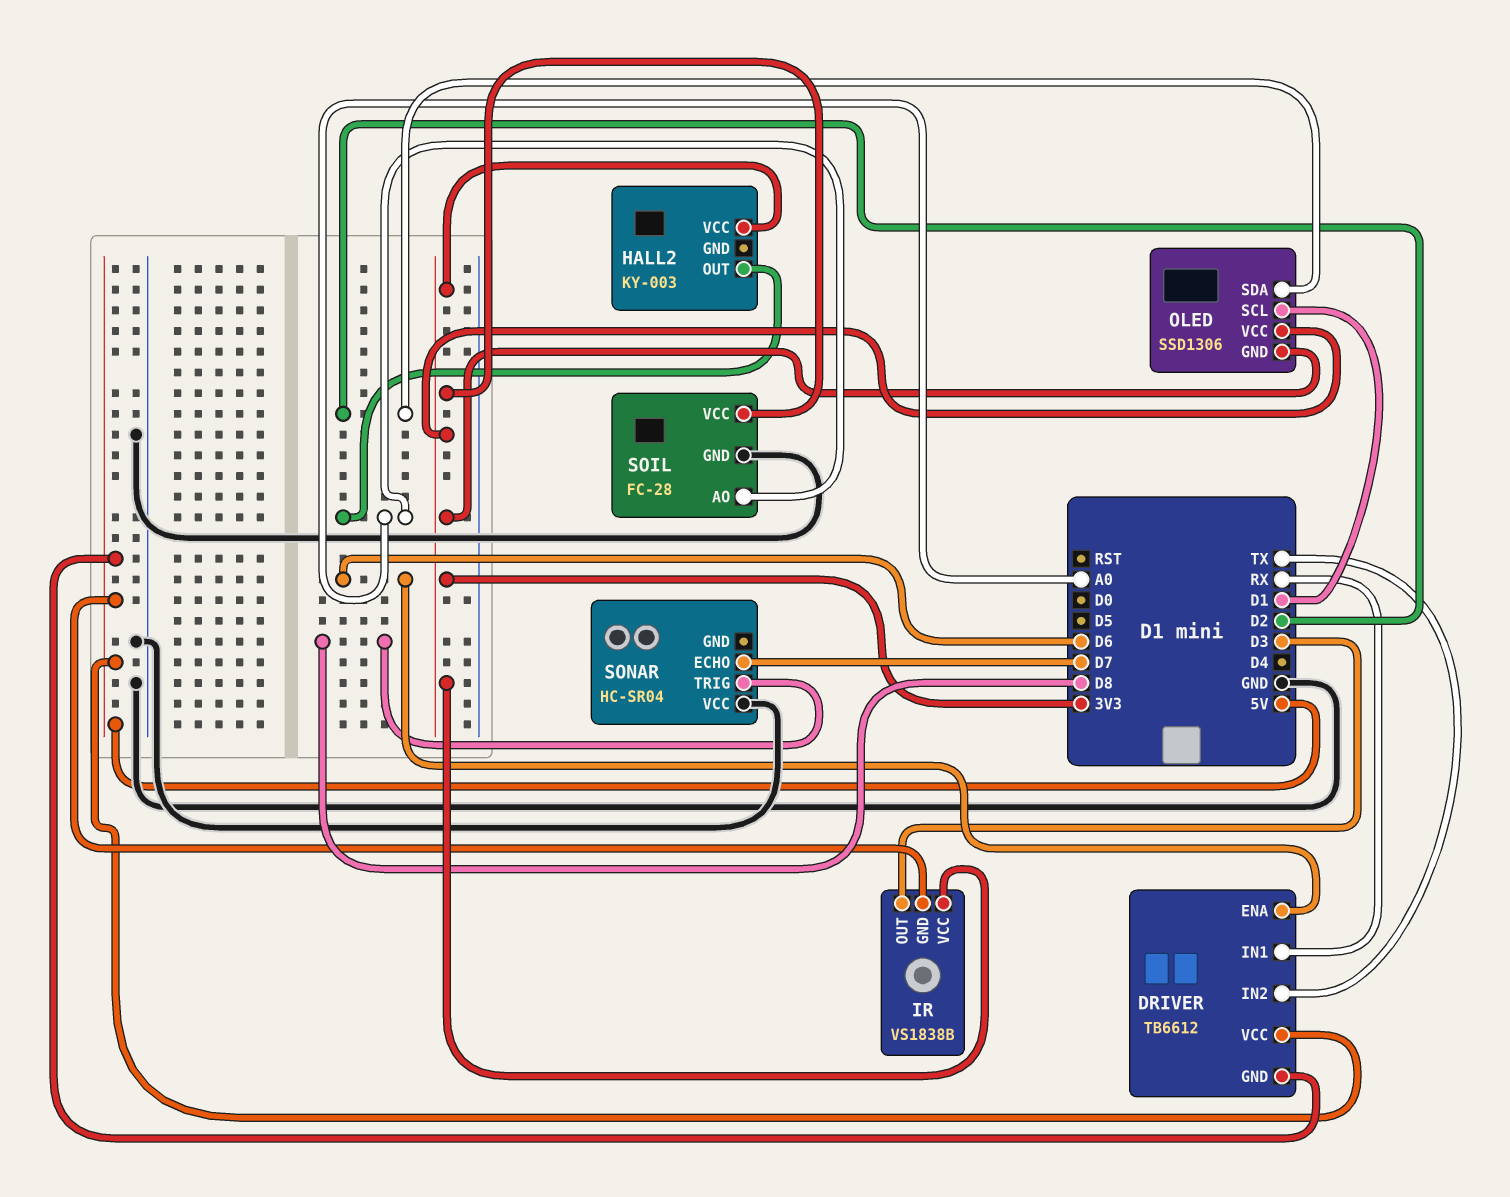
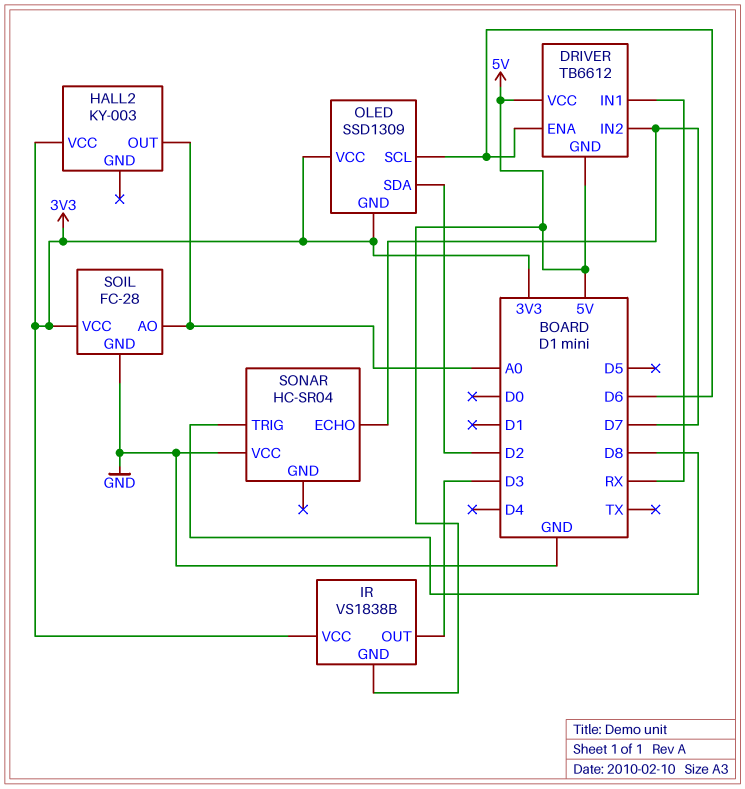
DRIVER pin IN2: TX -> D7
OLED: SSD1306 -> SSD1309
OLED pin SCL: D1 -> D6

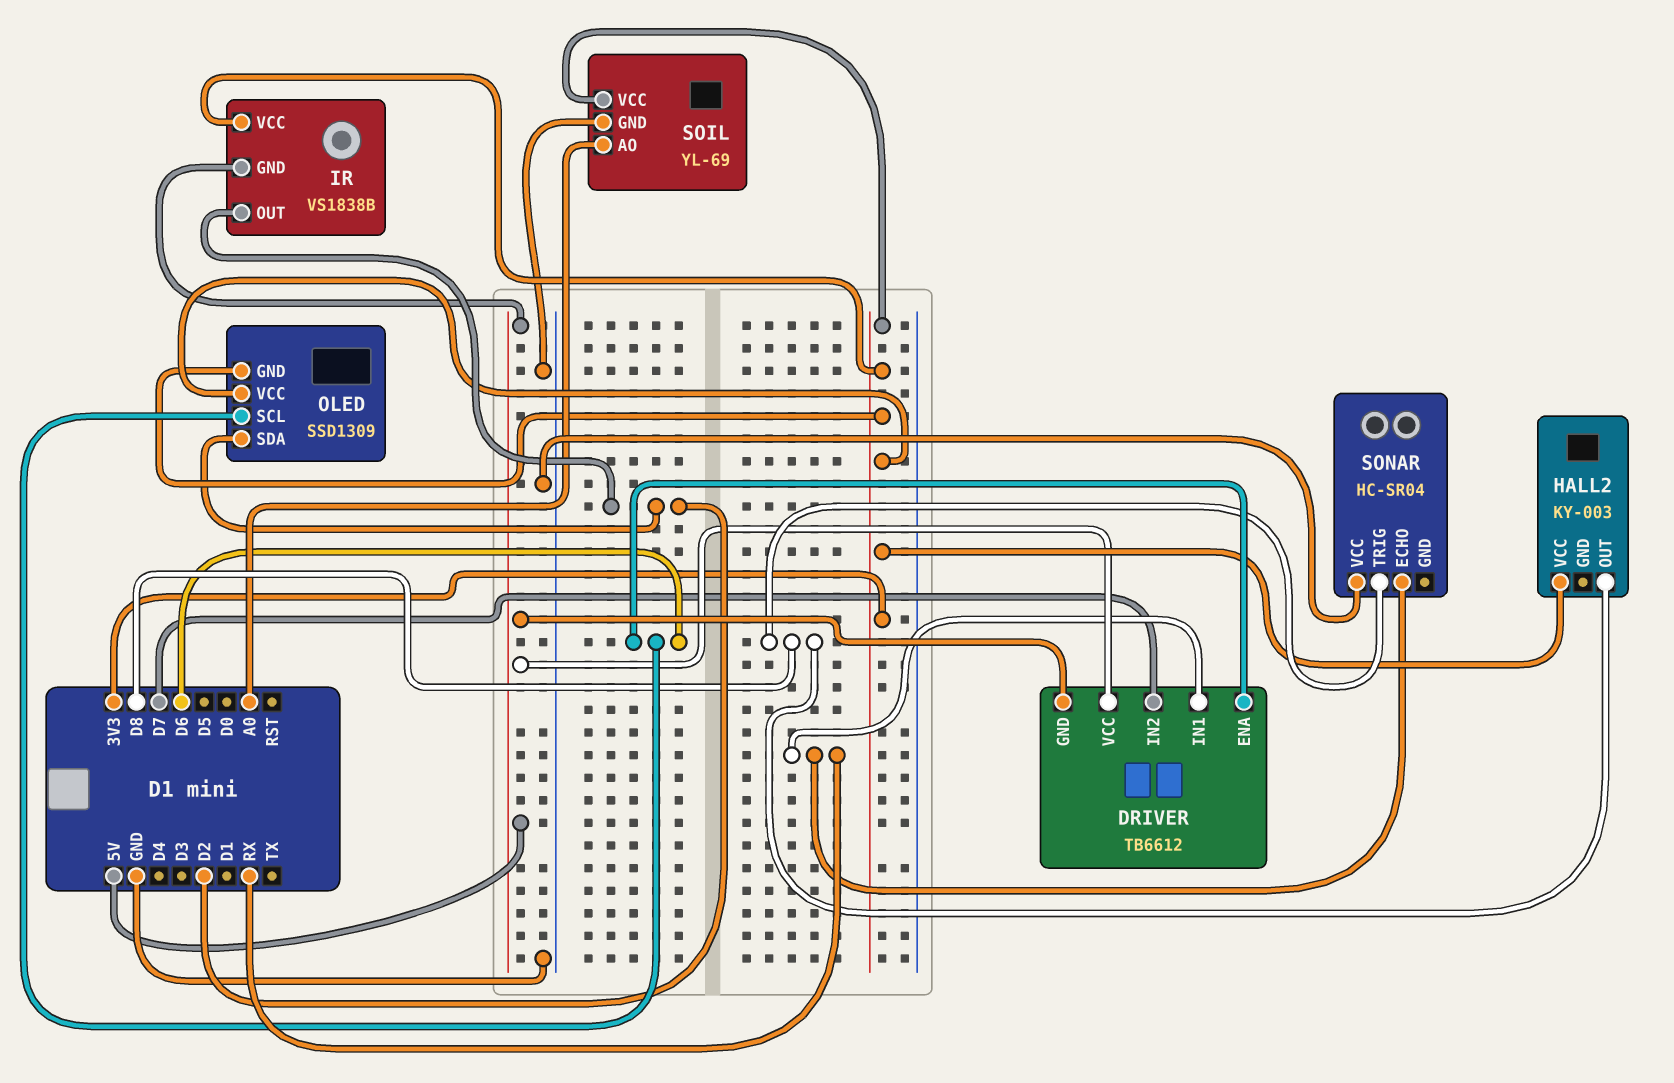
HALL2 pin OUT: A0 -> D8
IR pin OUT: D3 -> D2
SOIL: FC-28 -> YL-69
SONAR pin ECHO: D7 -> RX

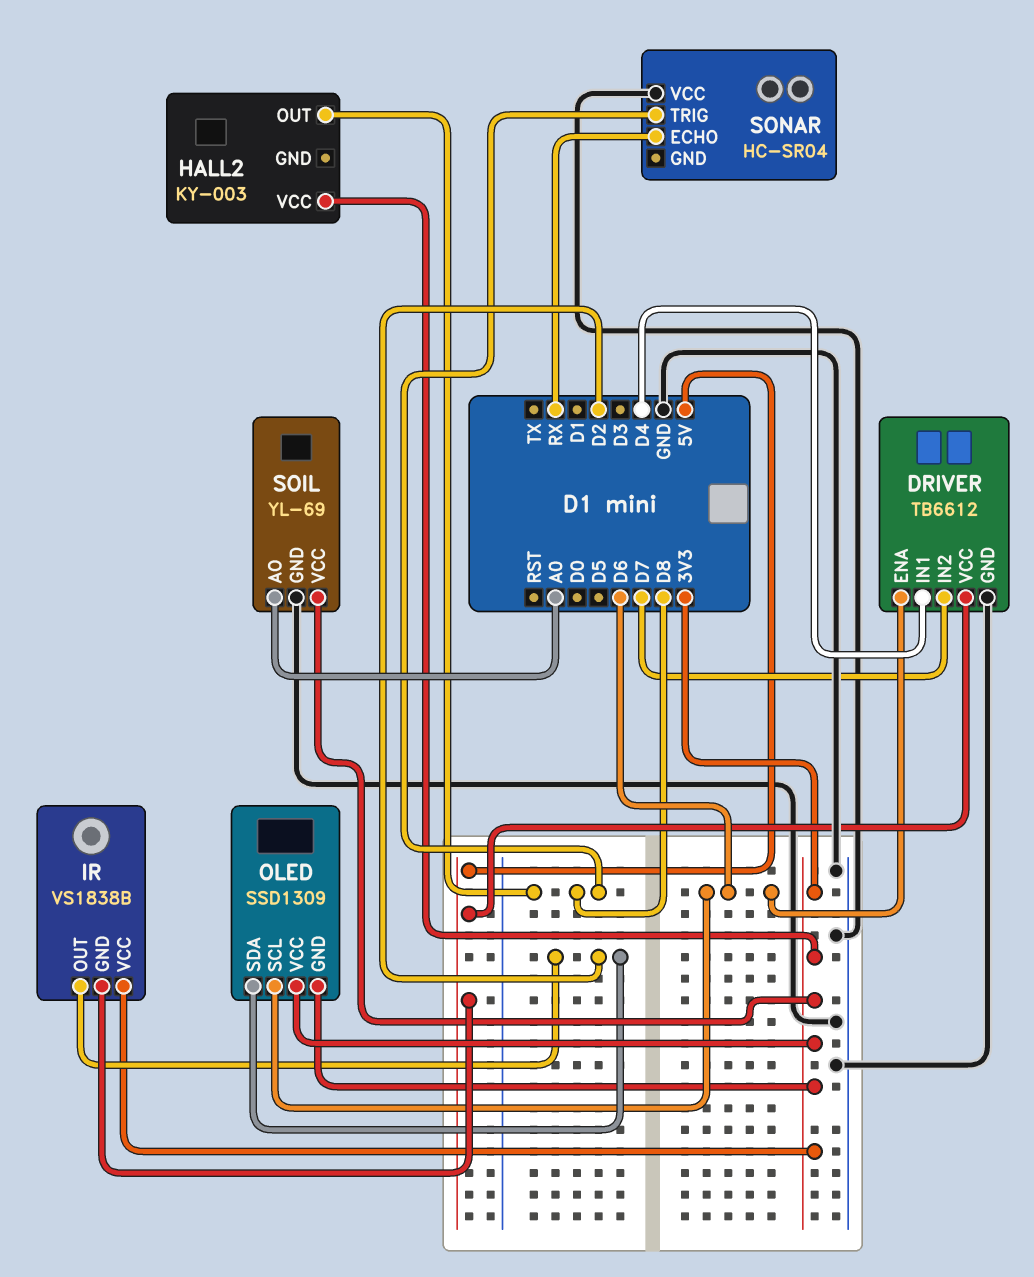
DRIVER pin GND: 5V -> GND
DRIVER pin IN1: RX -> D4

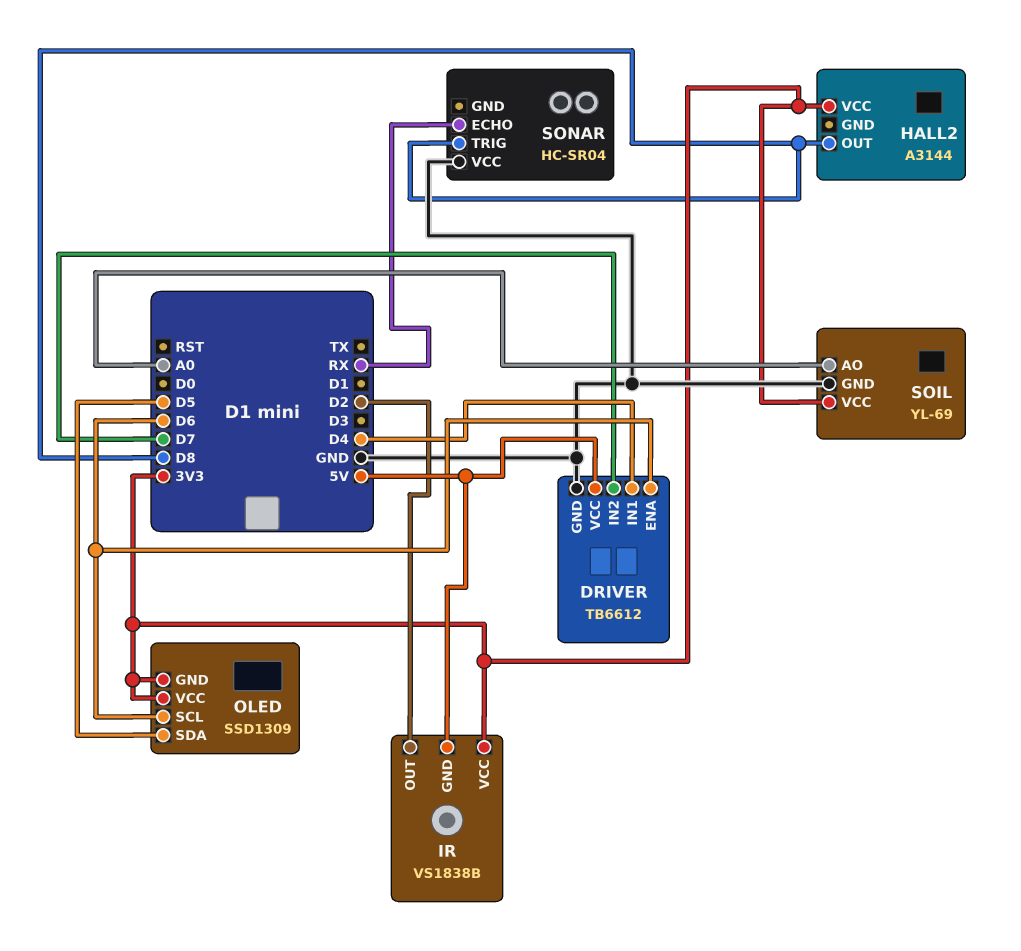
HALL2: KY-003 -> A3144
OLED pin SDA: D2 -> D5

